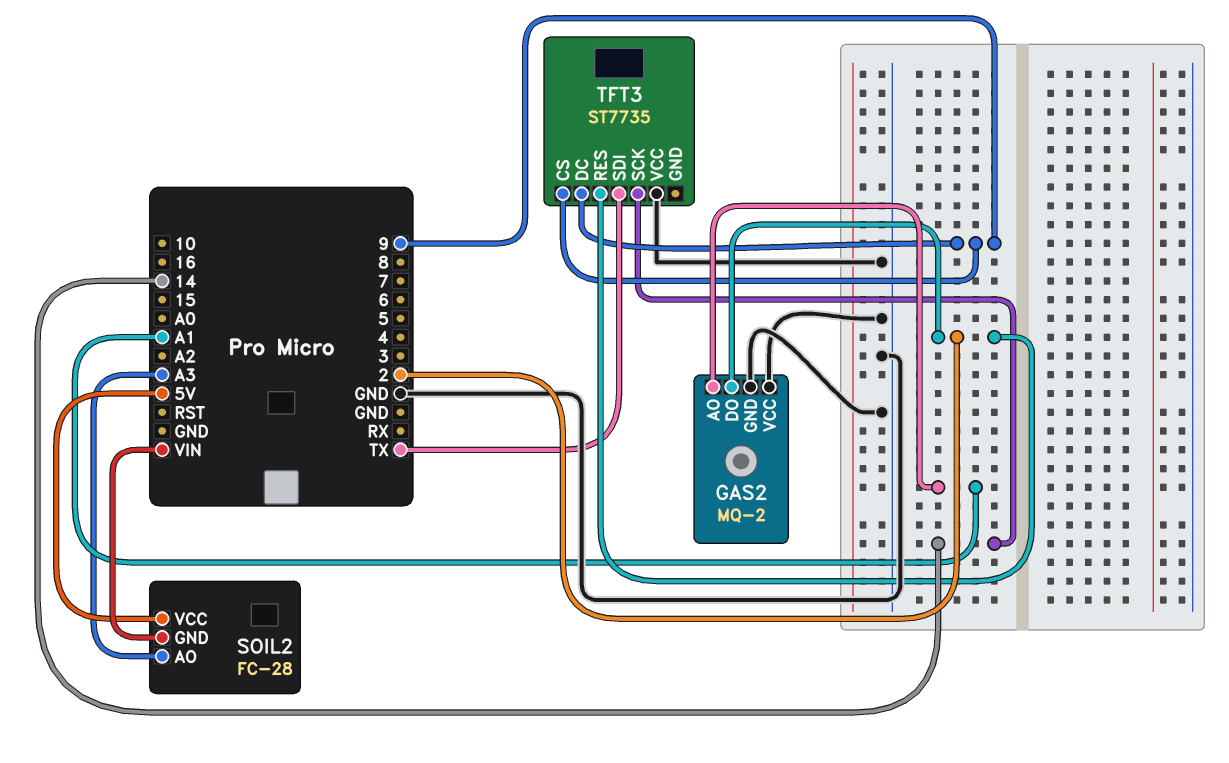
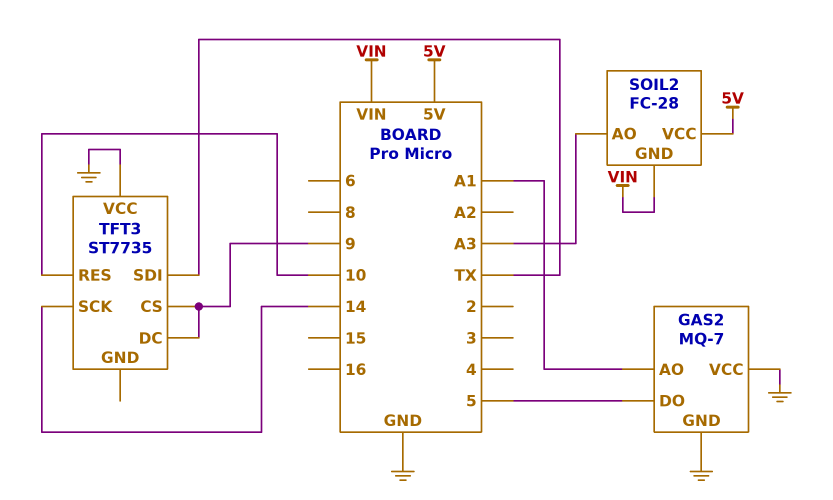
GAS2: MQ-2 -> MQ-7
GAS2 pin DO: 2 -> 5
TFT3 pin RES: 2 -> 10

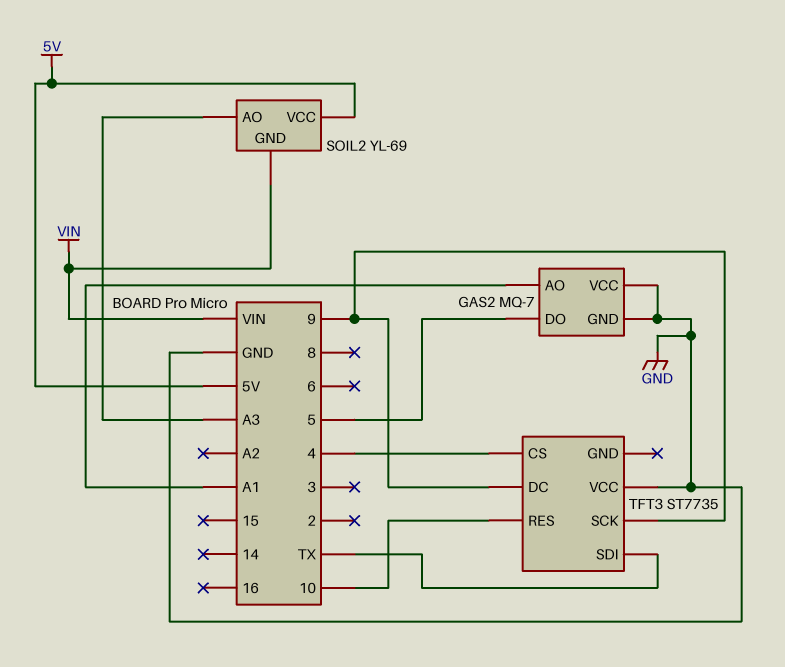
SOIL2: FC-28 -> YL-69
TFT3 pin CS: 9 -> 4
TFT3 pin SCK: 14 -> 9

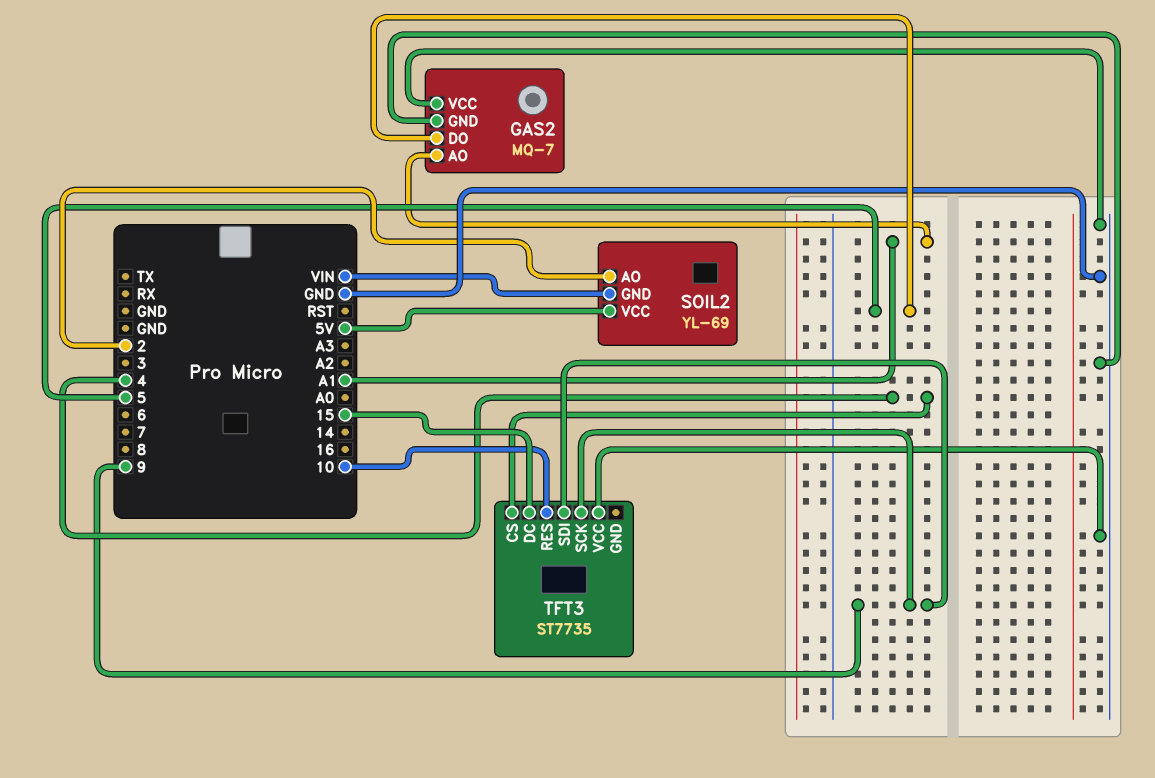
SOIL2 pin AO: A3 -> 2
TFT3 pin DC: 9 -> 15
TFT3 pin SDI: TX -> 9

